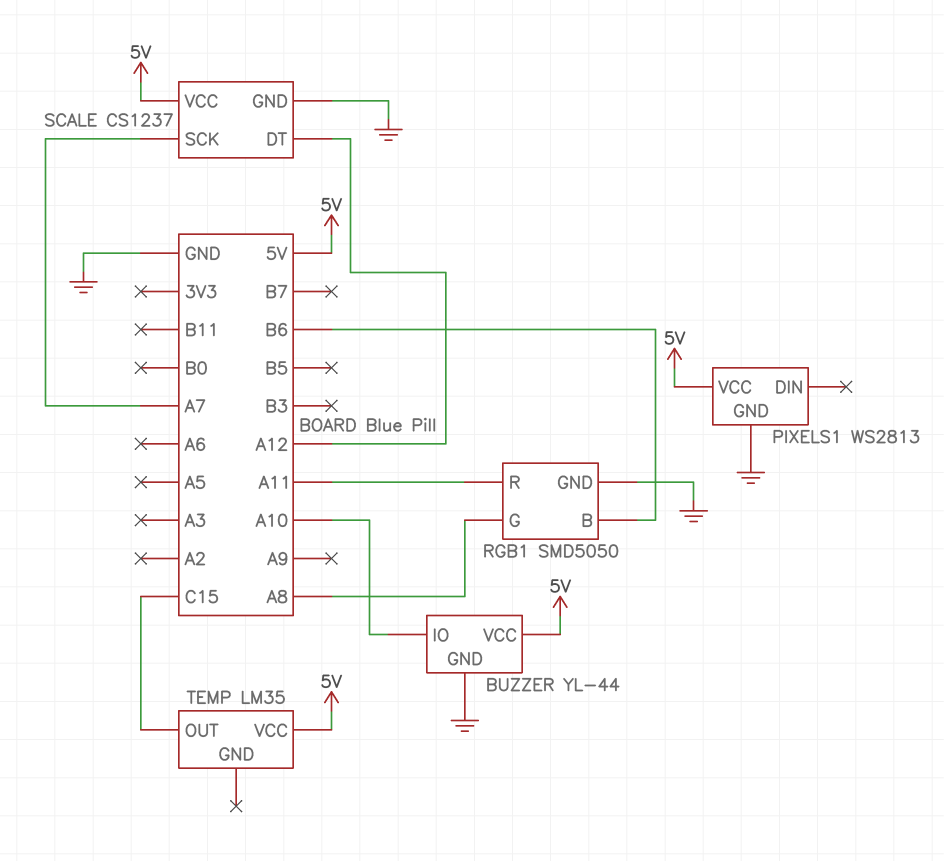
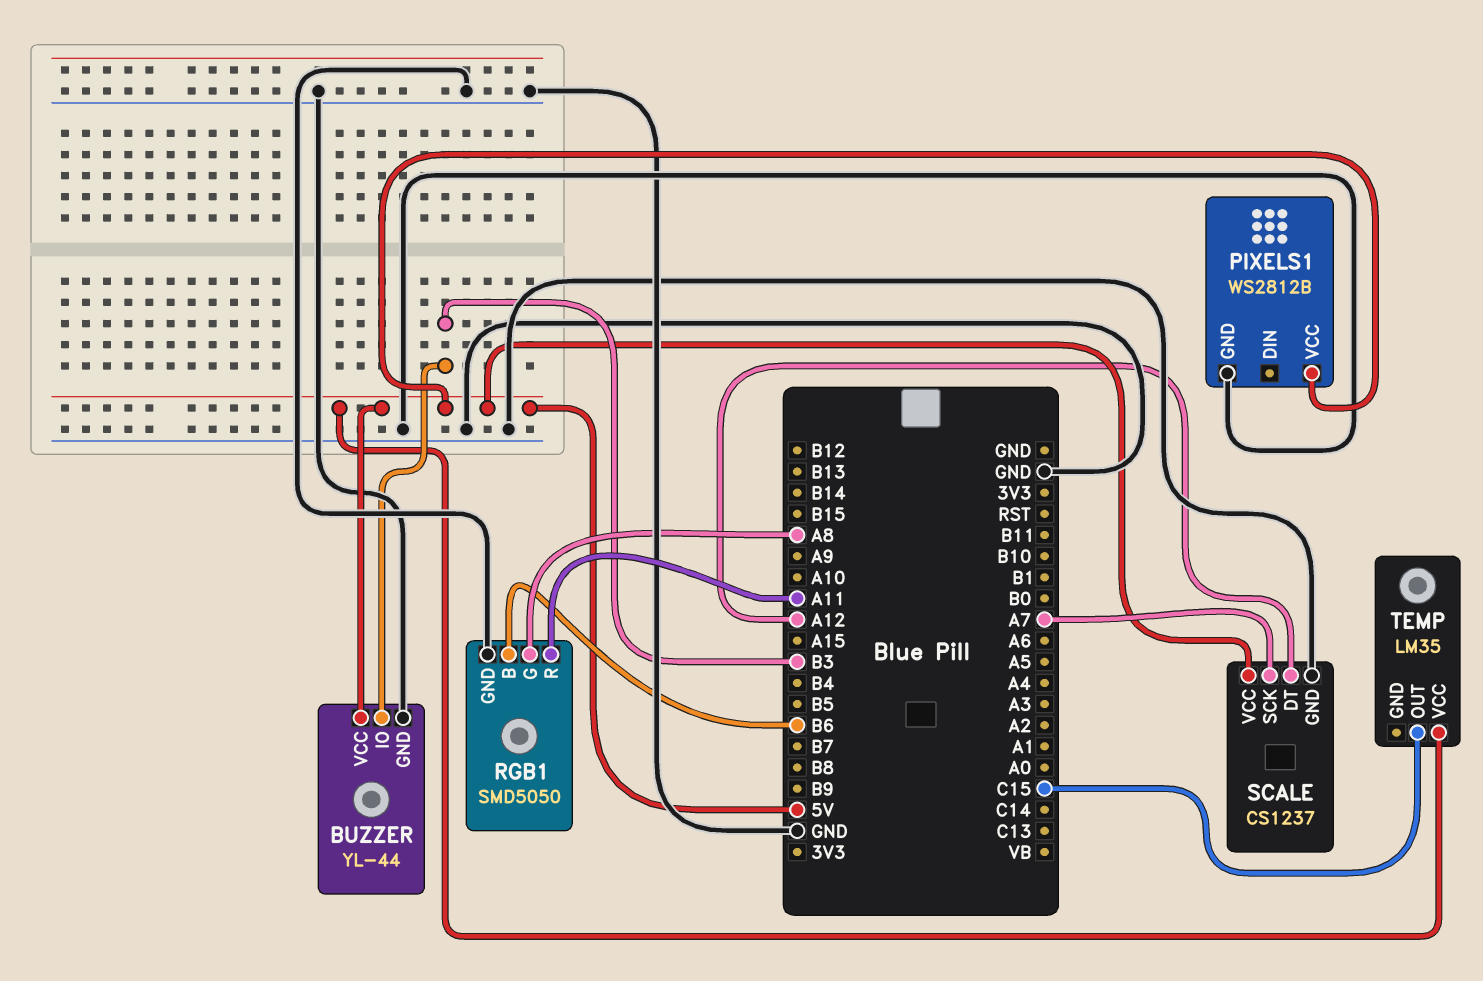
BUZZER pin IO: A10 -> B3
PIXELS1: WS2813 -> WS2812B

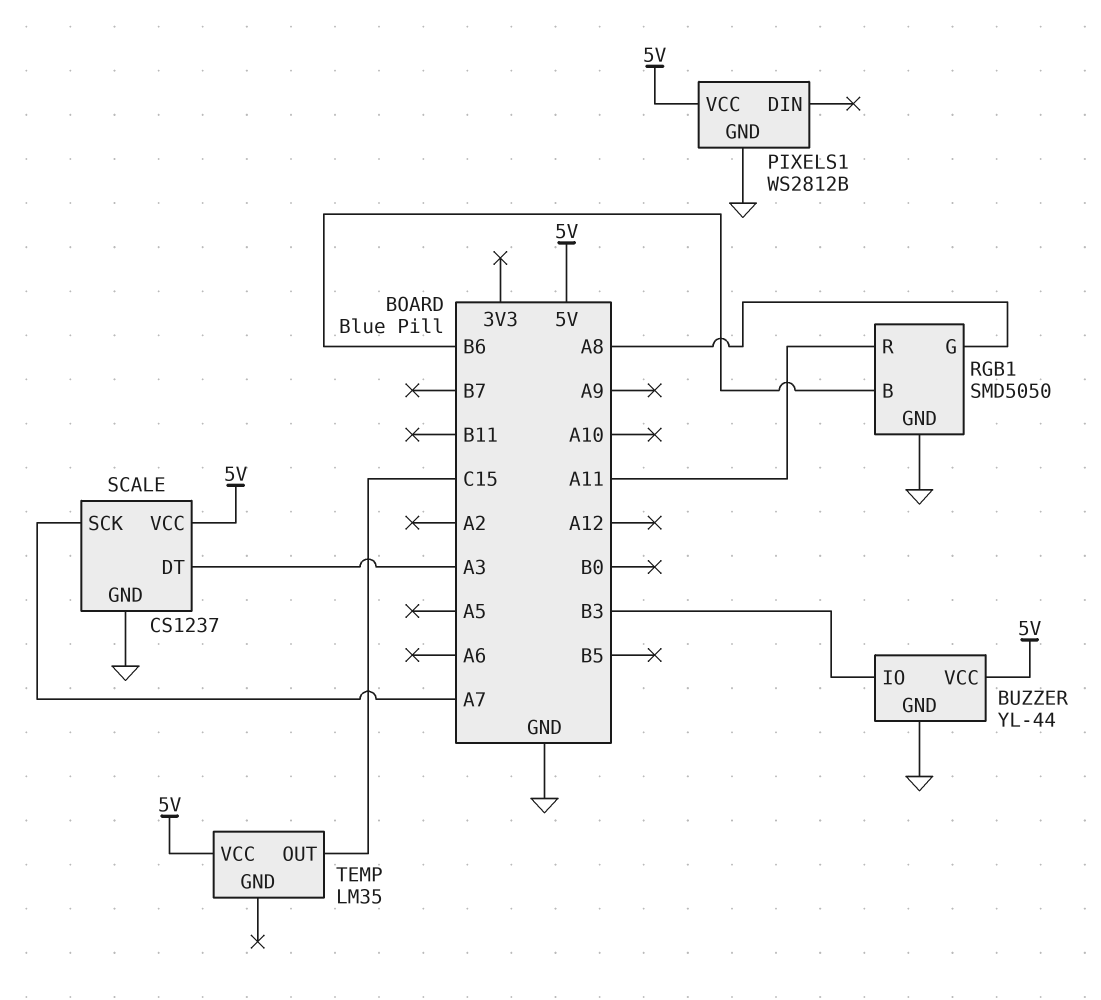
SCALE pin DT: A12 -> A3

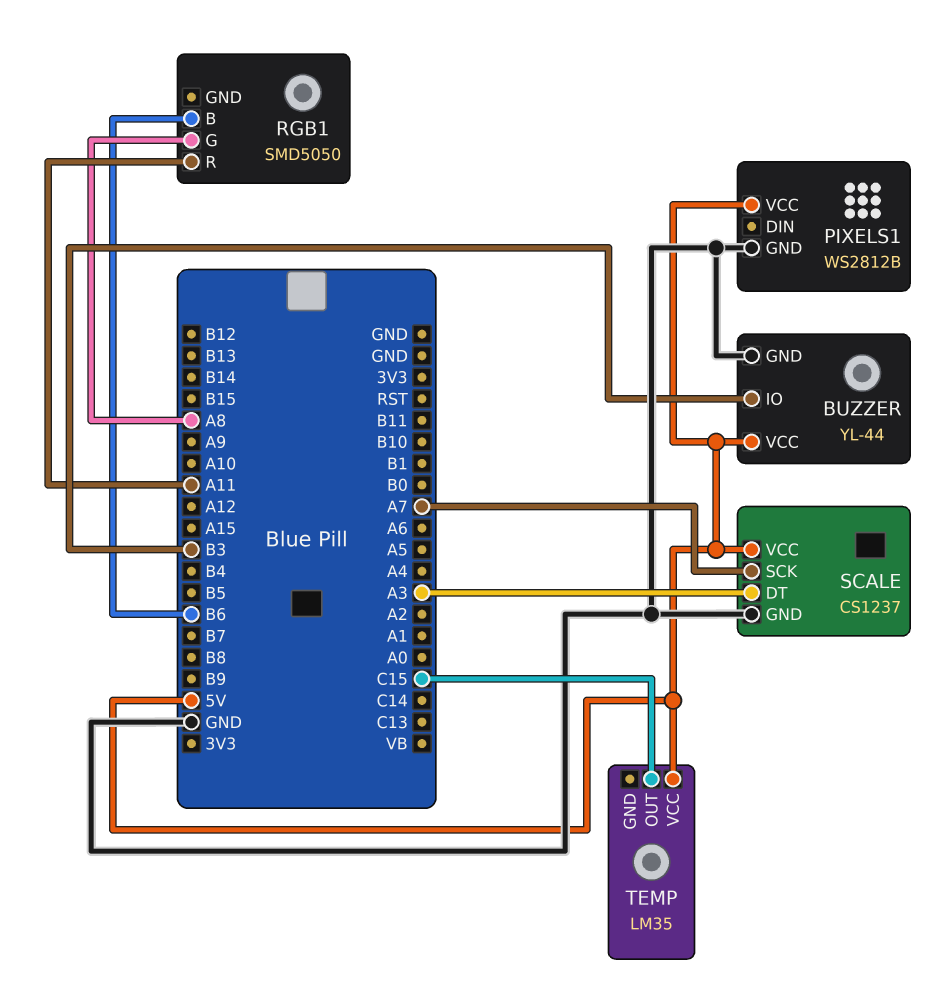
RGB1 pin GND: GND -> none

